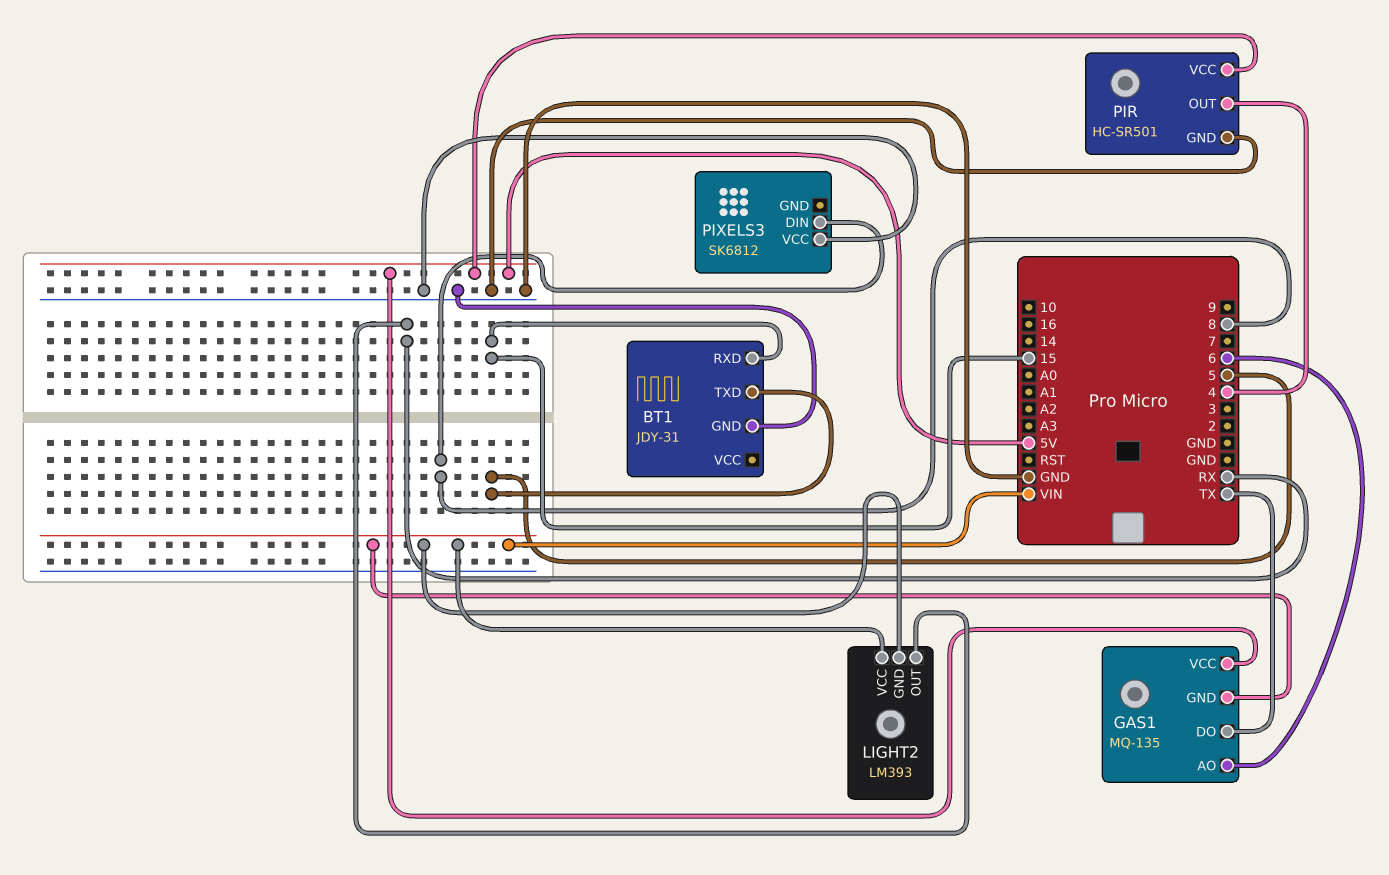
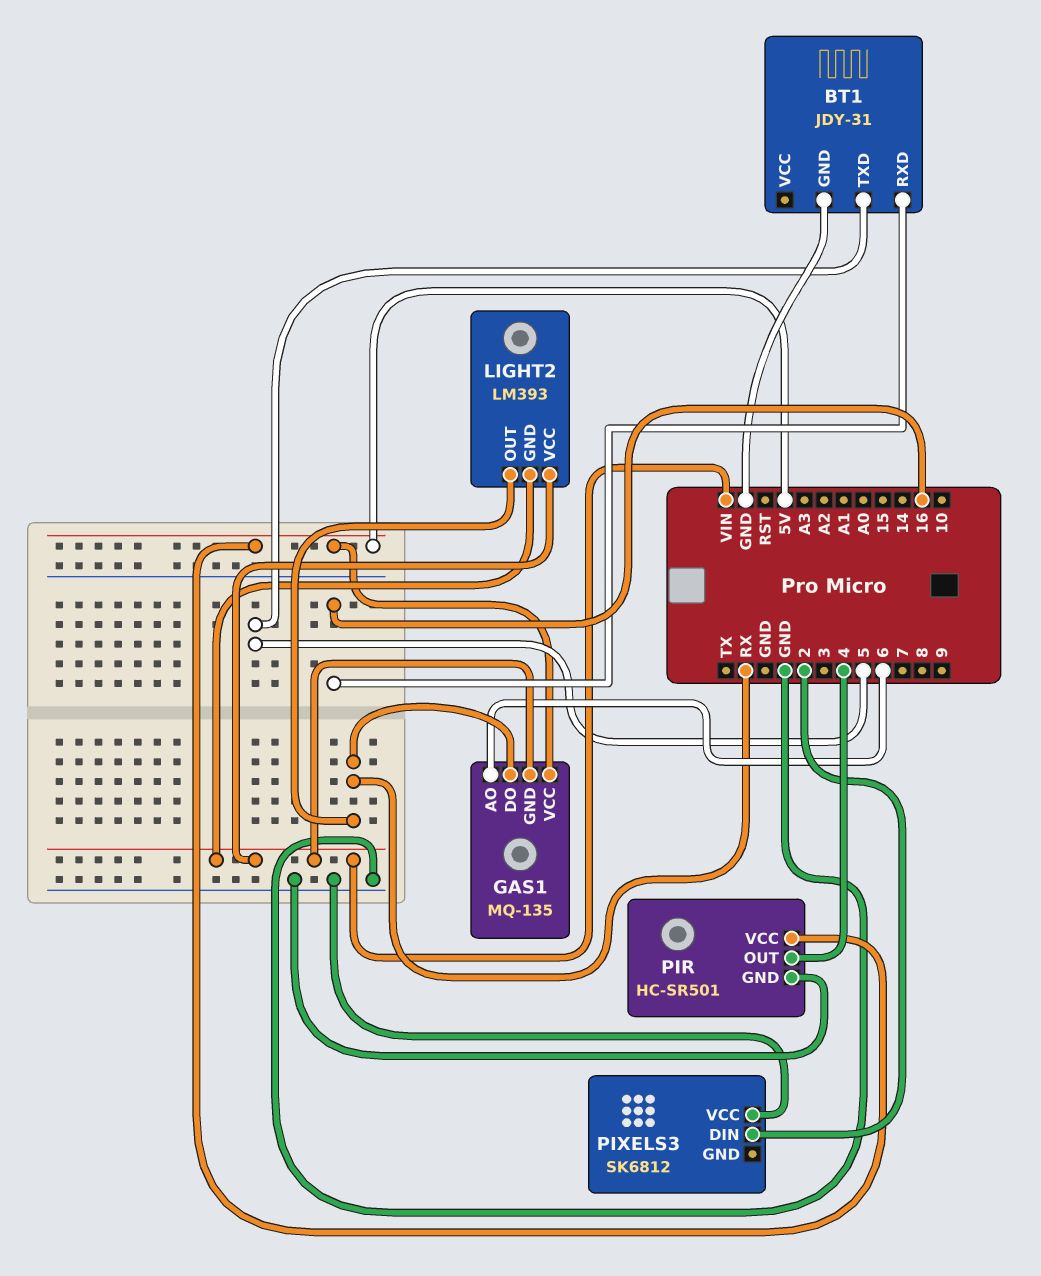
BT1 pin RXD: 15 -> 16
GAS1 pin DO: TX -> RX
PIXELS3 pin DIN: 8 -> 2

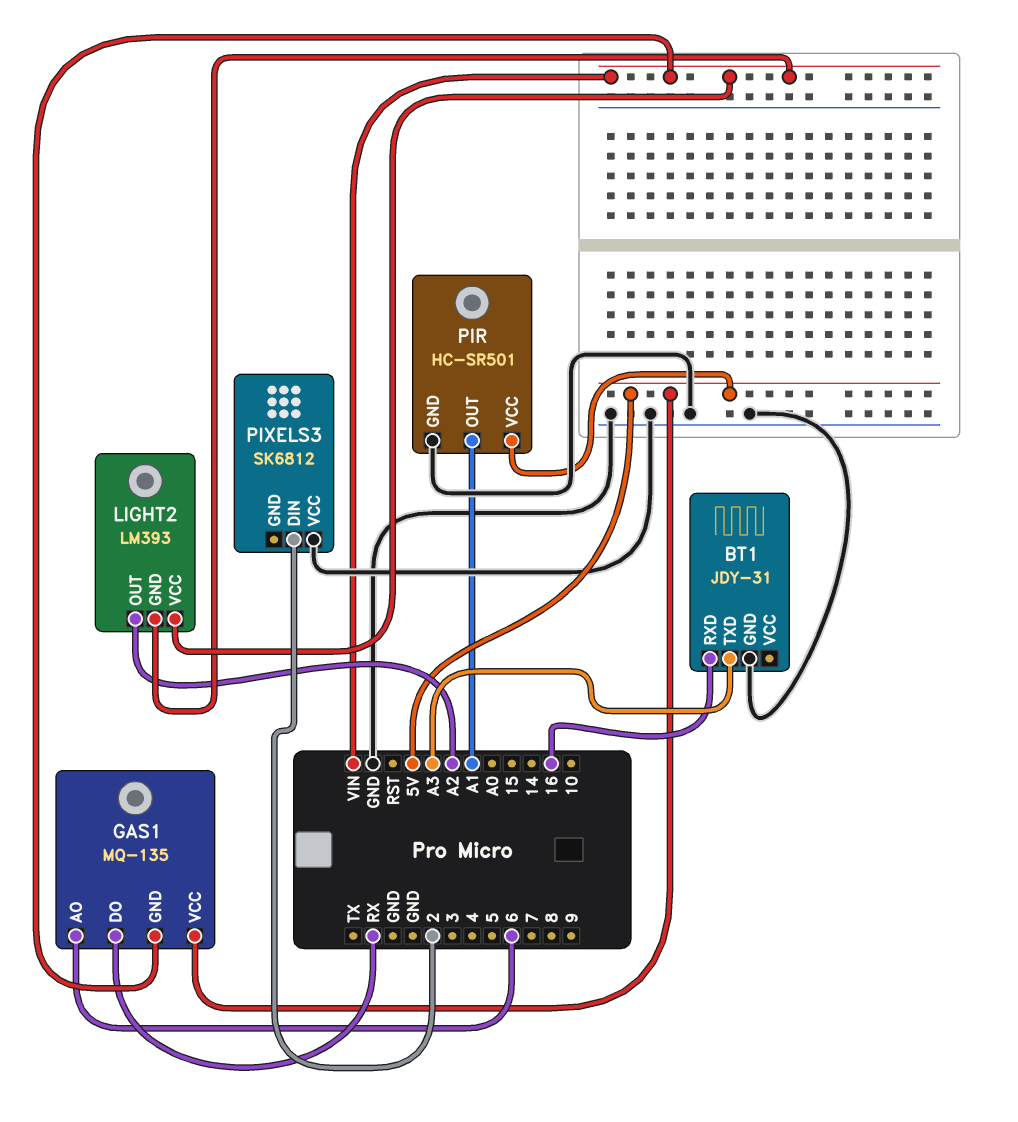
BT1 pin TXD: 5 -> A3
LIGHT2 pin OUT: RX -> A2
PIR pin OUT: 4 -> A1

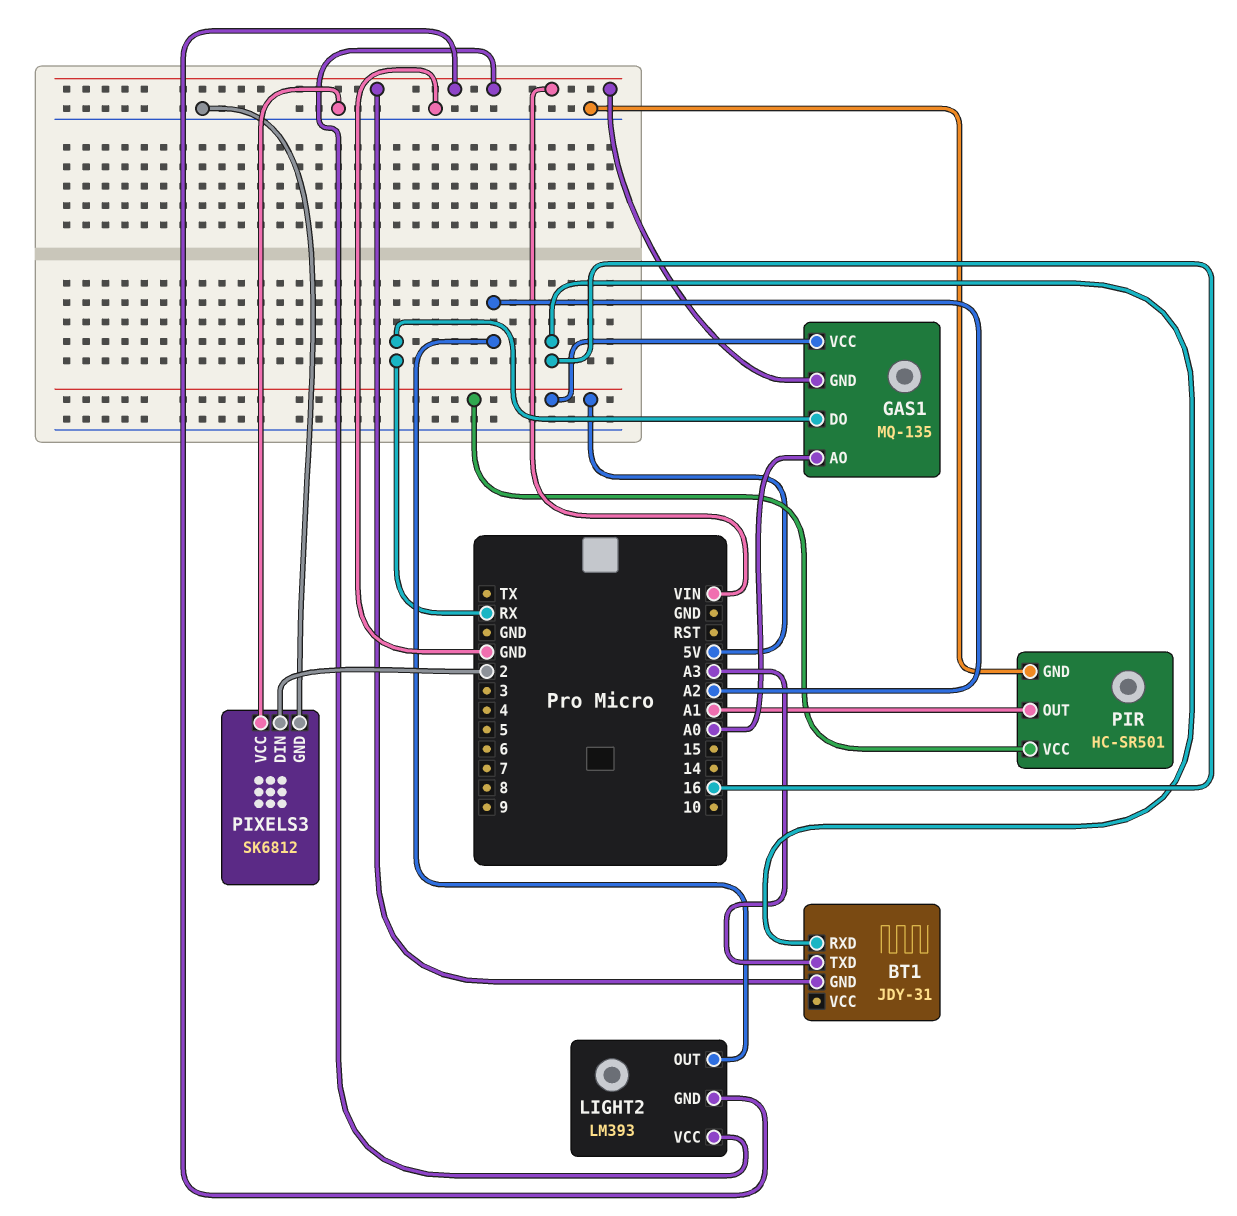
BT1 pin GND: GND -> VIN
GAS1 pin AO: 6 -> A0
PIXELS3 pin GND: none -> GND

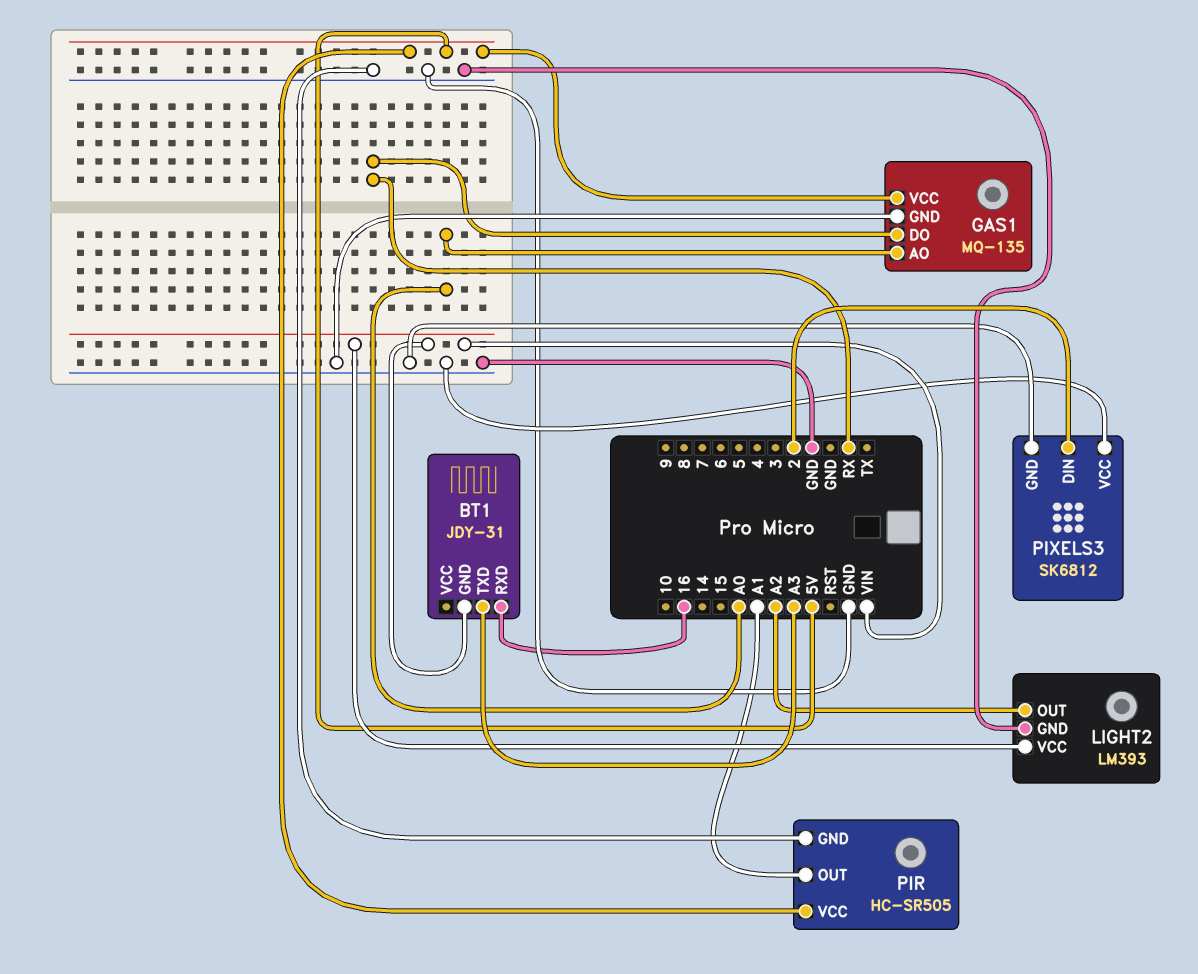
GAS1 pin GND: VIN -> GND
LIGHT2 pin GND: VIN -> GND
PIR: HC-SR501 -> HC-SR505

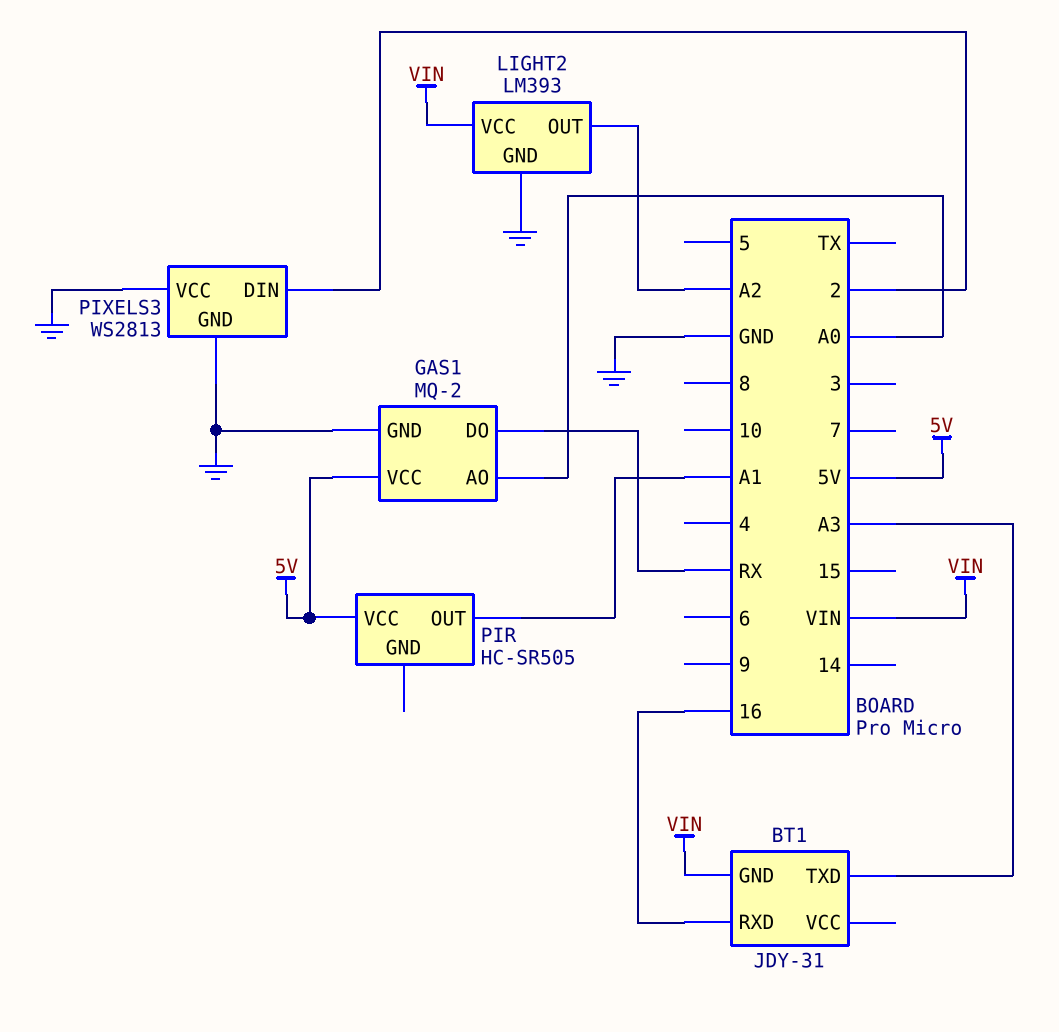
GAS1: MQ-135 -> MQ-2
PIR pin GND: GND -> none
PIXELS3: SK6812 -> WS2813

